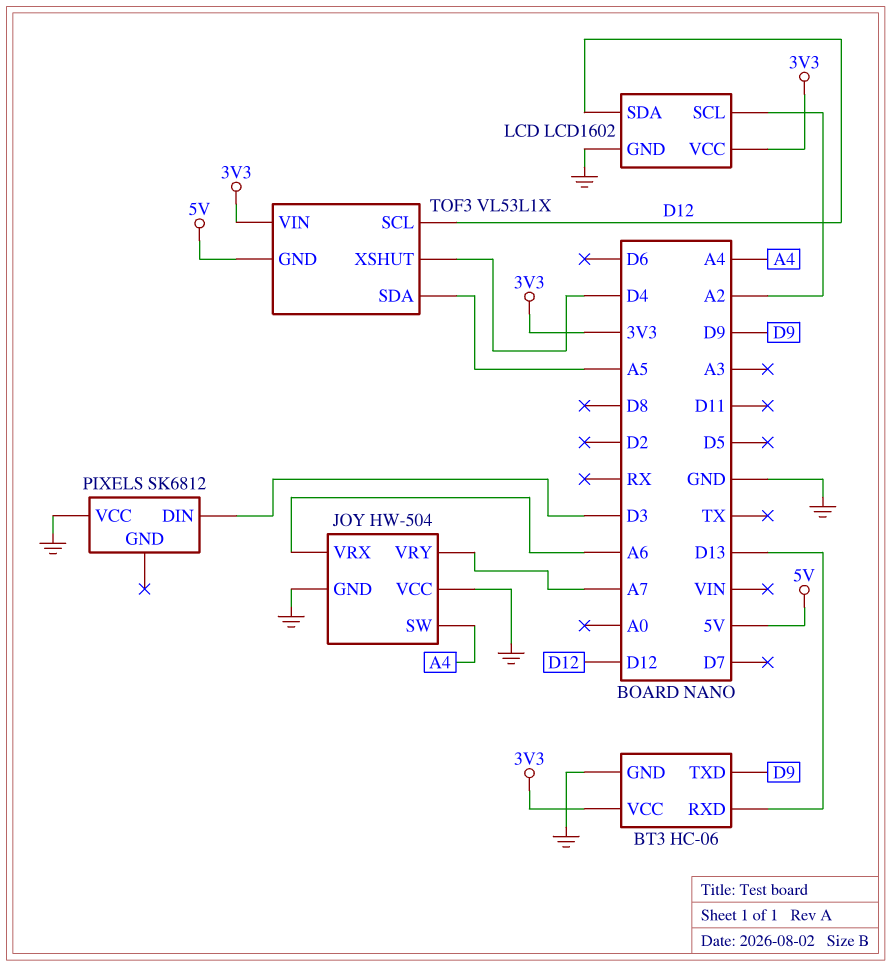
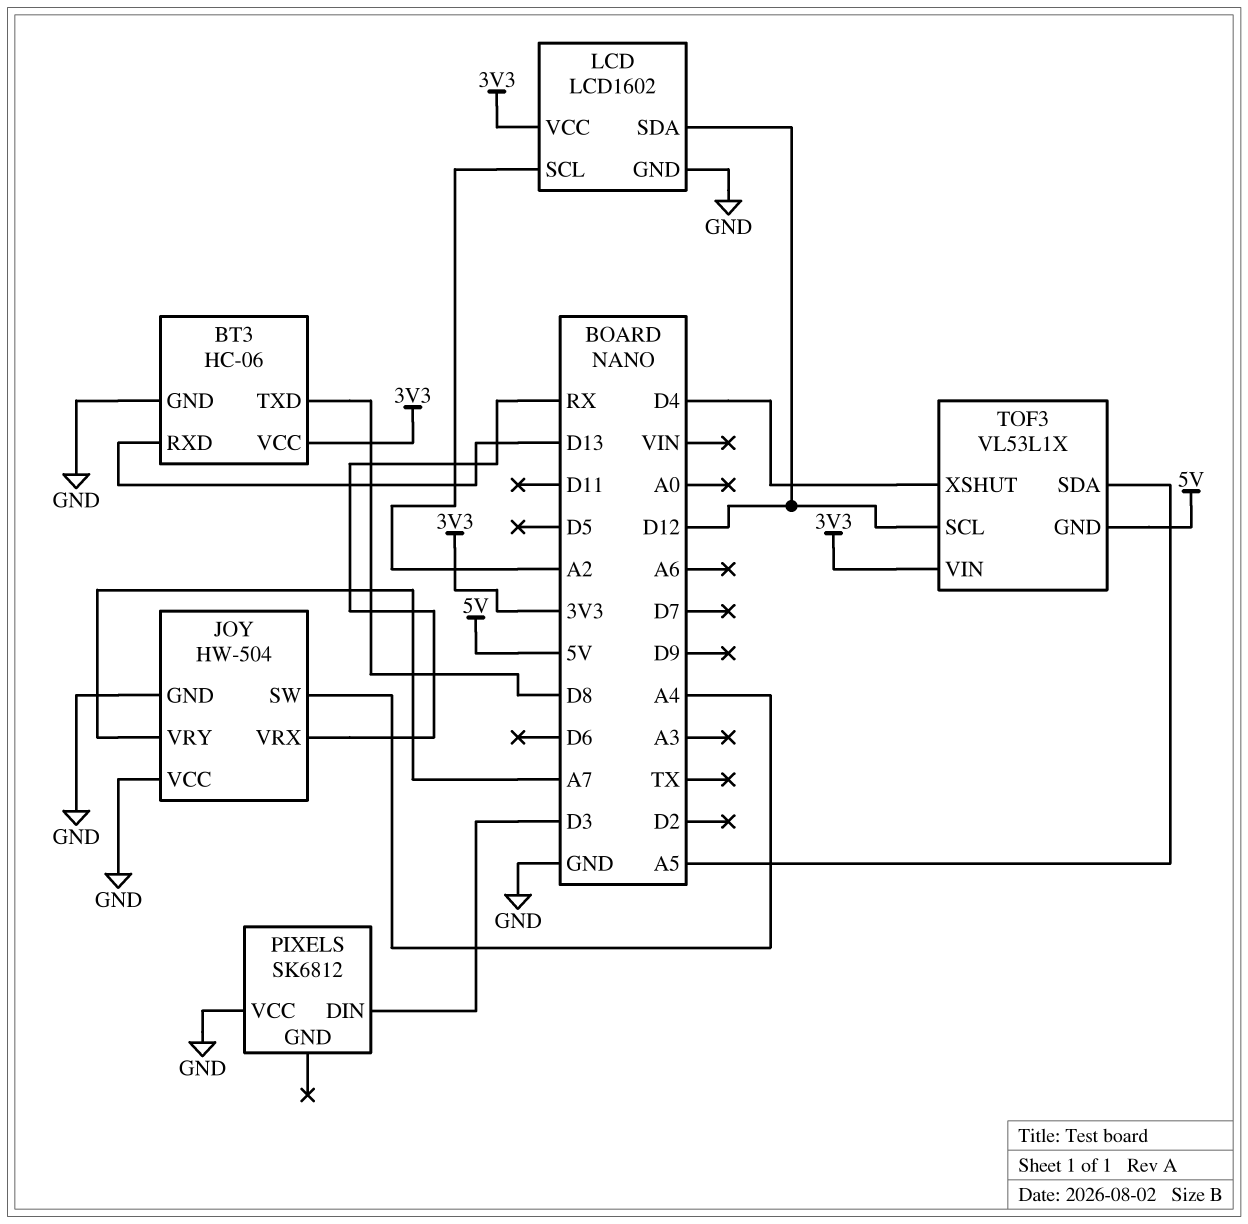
BT3 pin TXD: D9 -> D8
JOY pin VRX: A6 -> RX

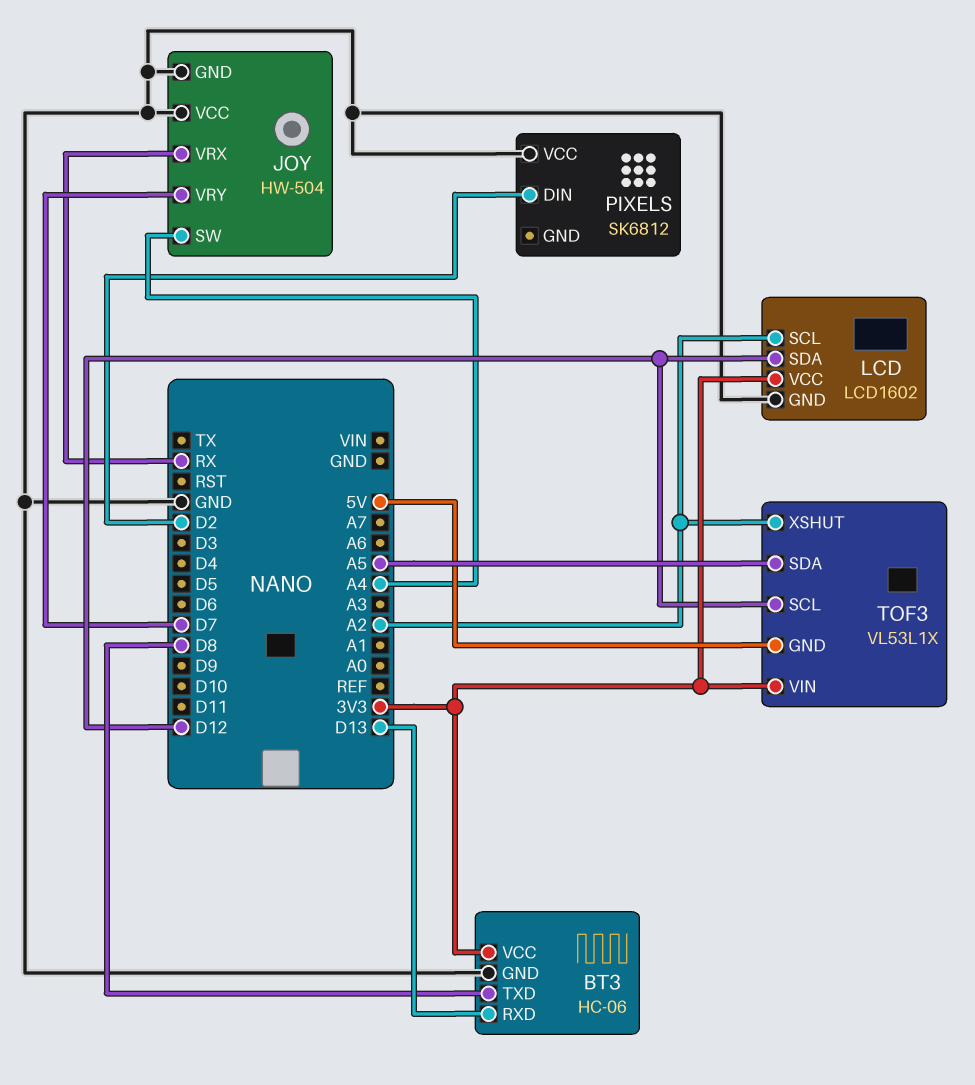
JOY pin VRY: A7 -> D7
PIXELS pin DIN: D3 -> D2
TOF3 pin XSHUT: D4 -> A2

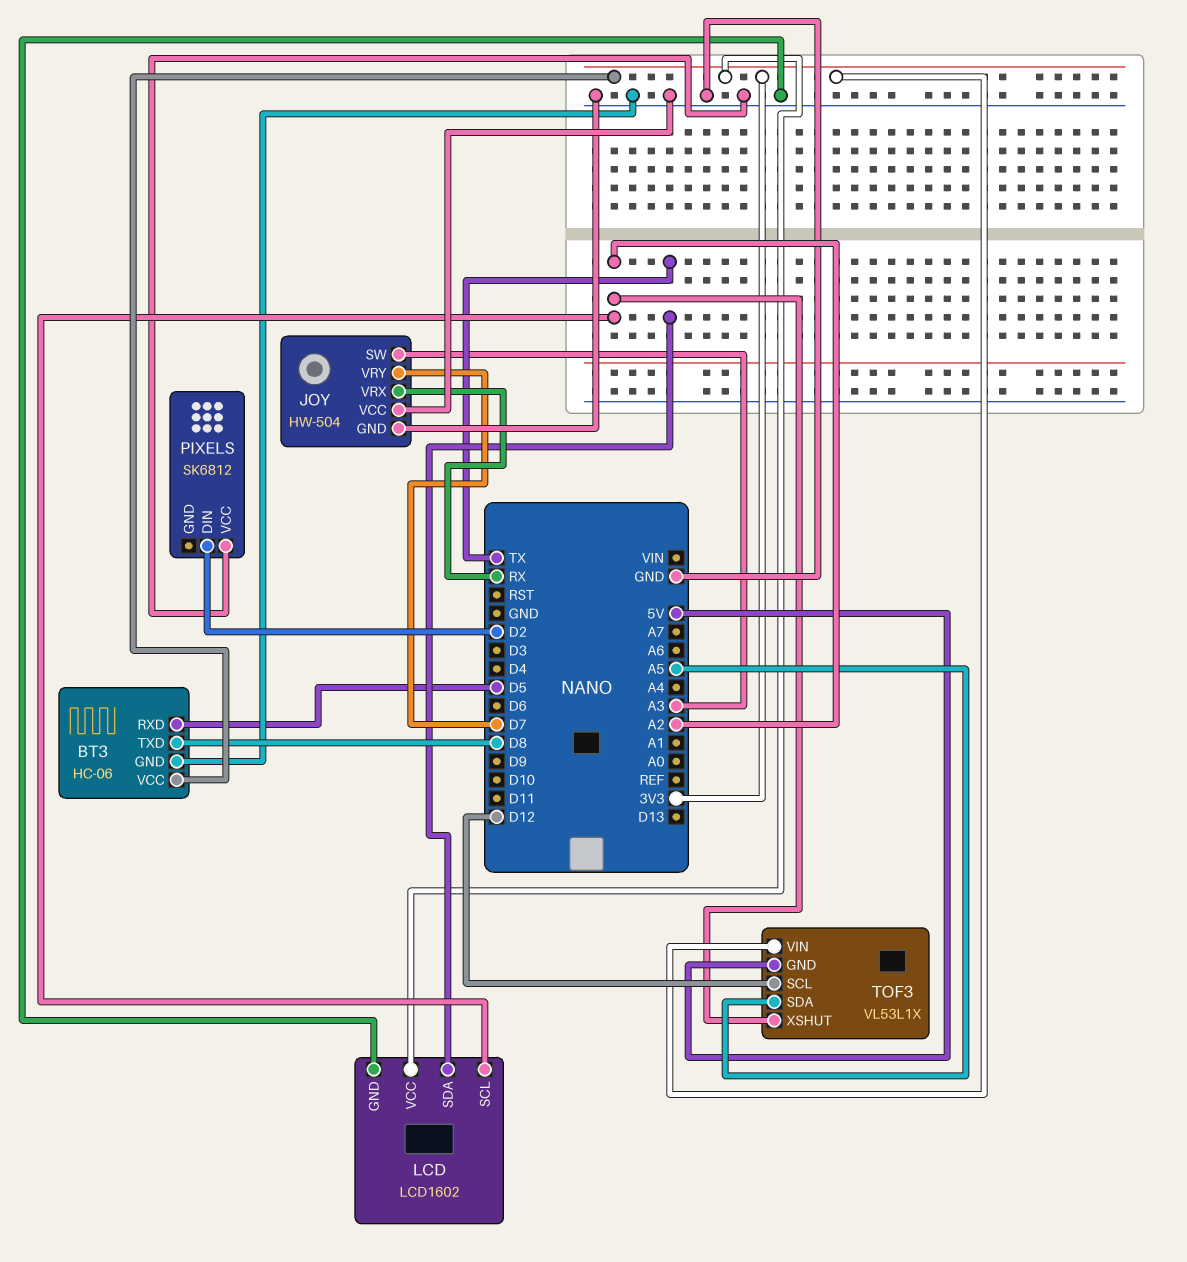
BT3 pin RXD: D13 -> D5
JOY pin SW: A4 -> A3
LCD pin SDA: D12 -> TX

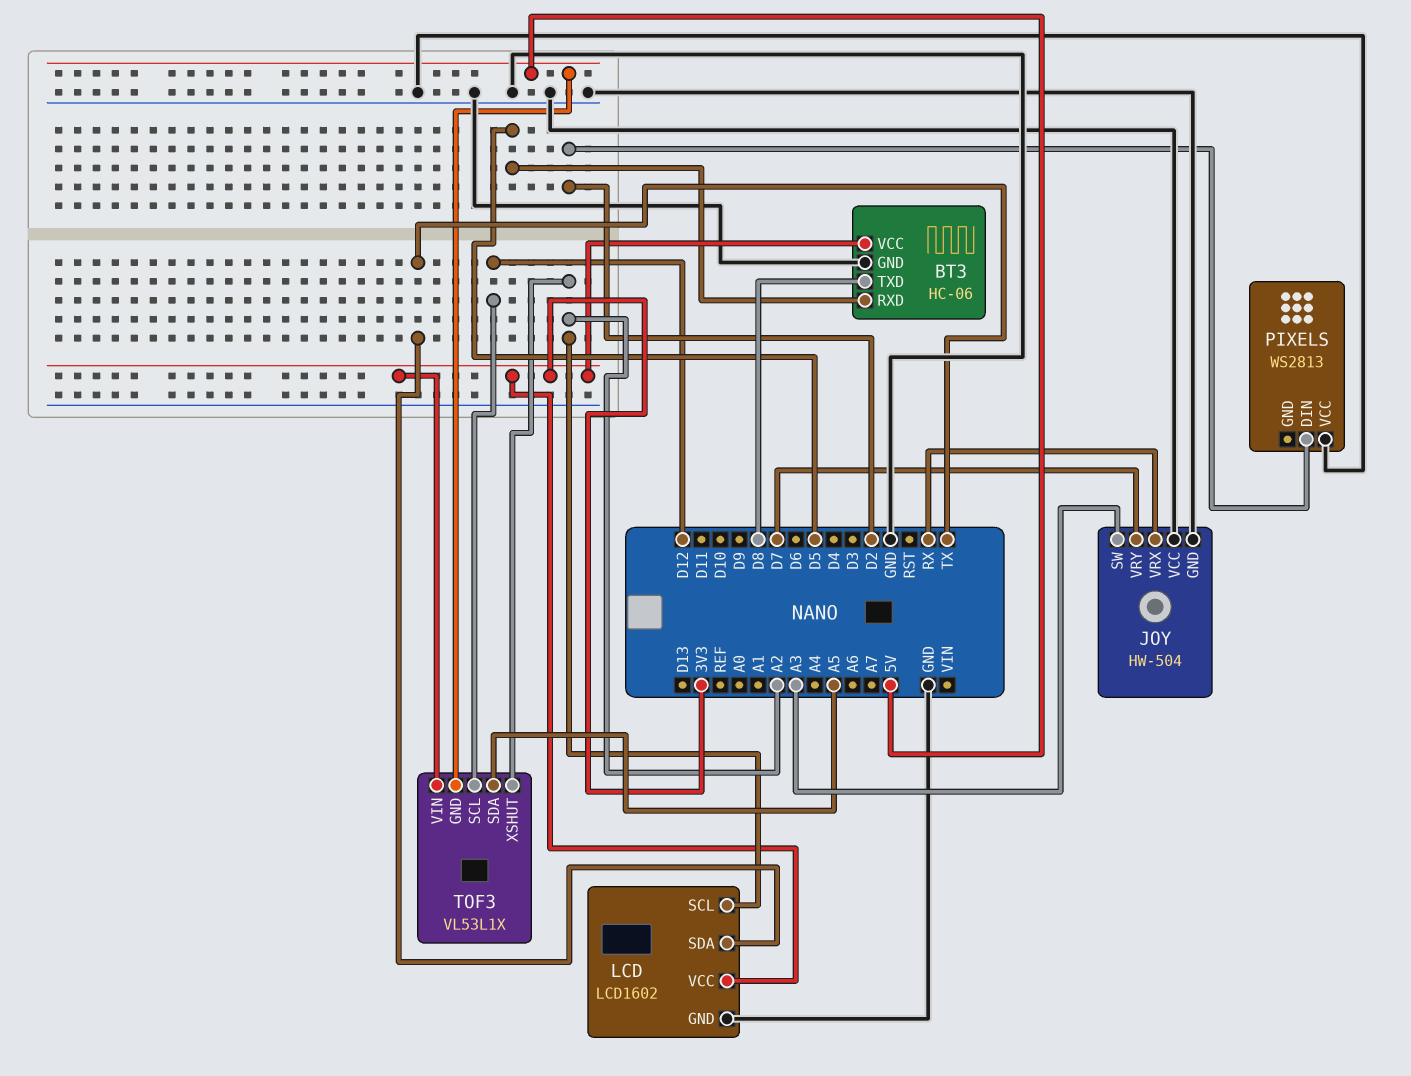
PIXELS: SK6812 -> WS2813

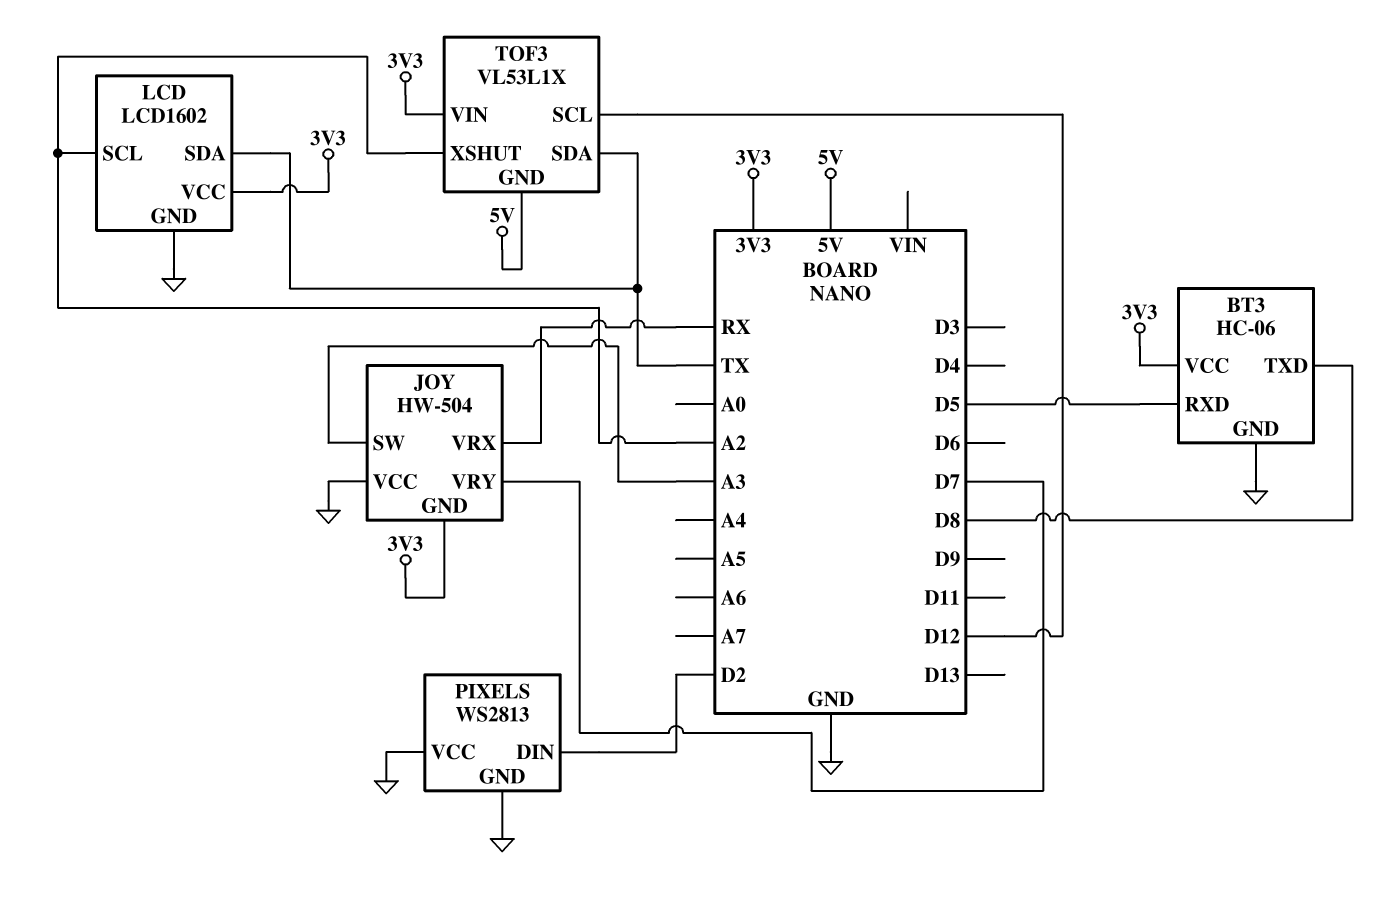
JOY pin GND: GND -> 3V3
PIXELS pin GND: none -> GND
TOF3 pin SDA: A5 -> TX

